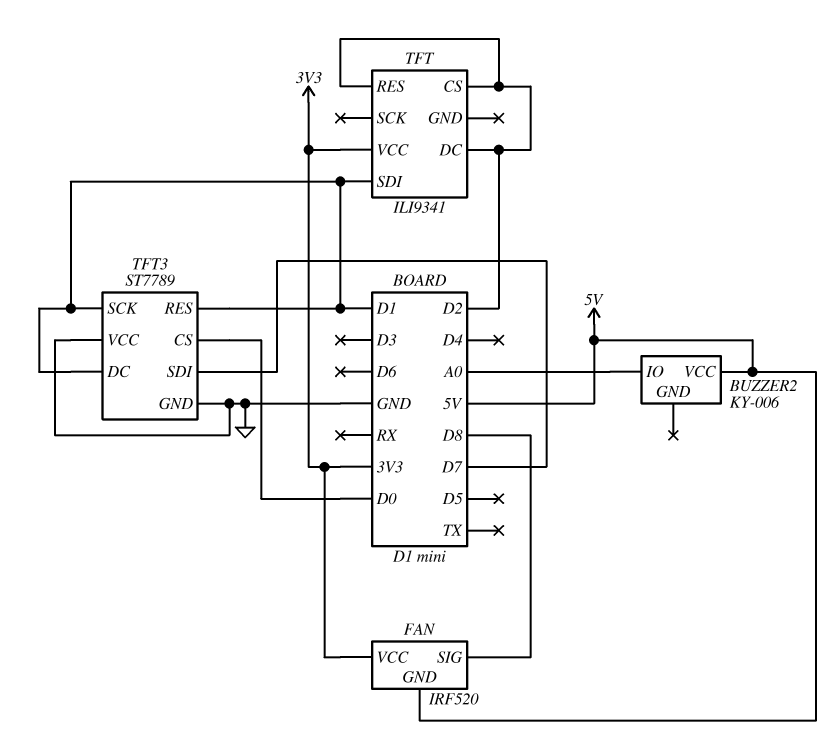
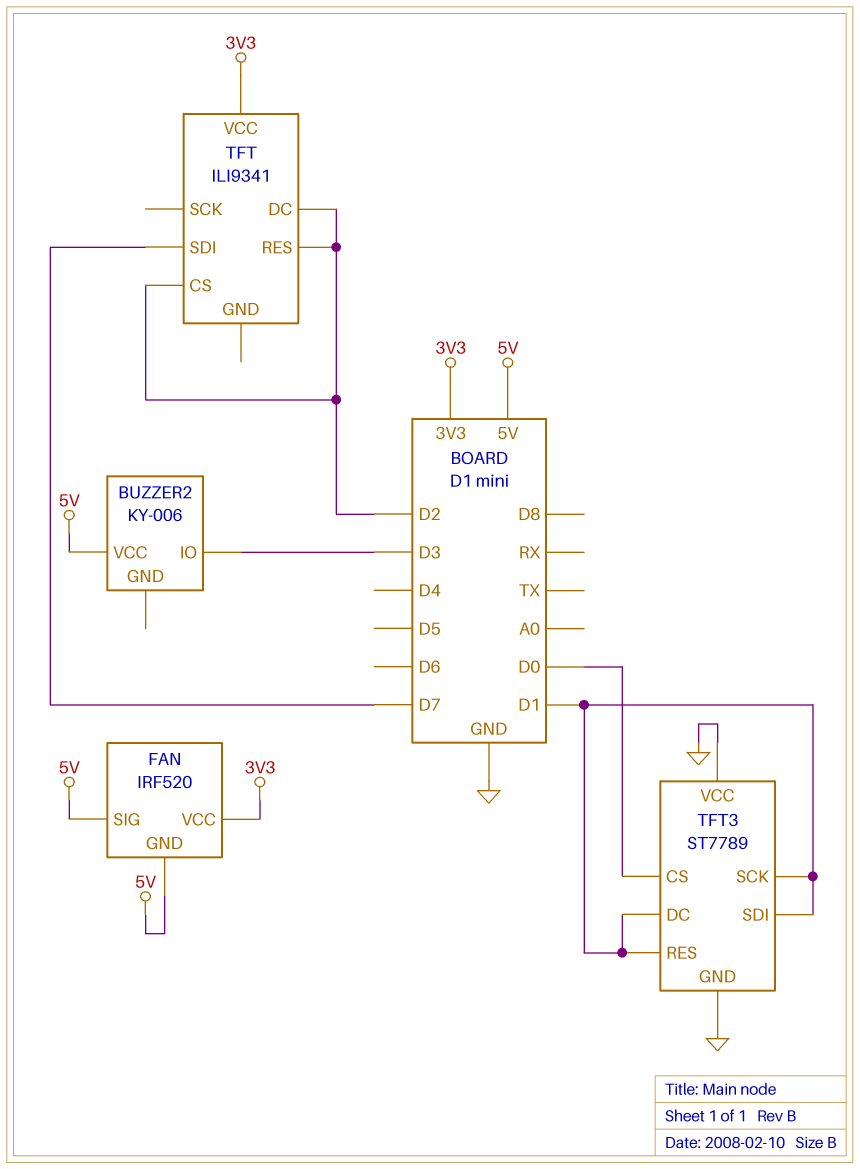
BUZZER2 pin IO: A0 -> D3
FAN pin SIG: D8 -> 5V
TFT pin SDI: D1 -> D7
TFT3 pin SDI: D7 -> D1

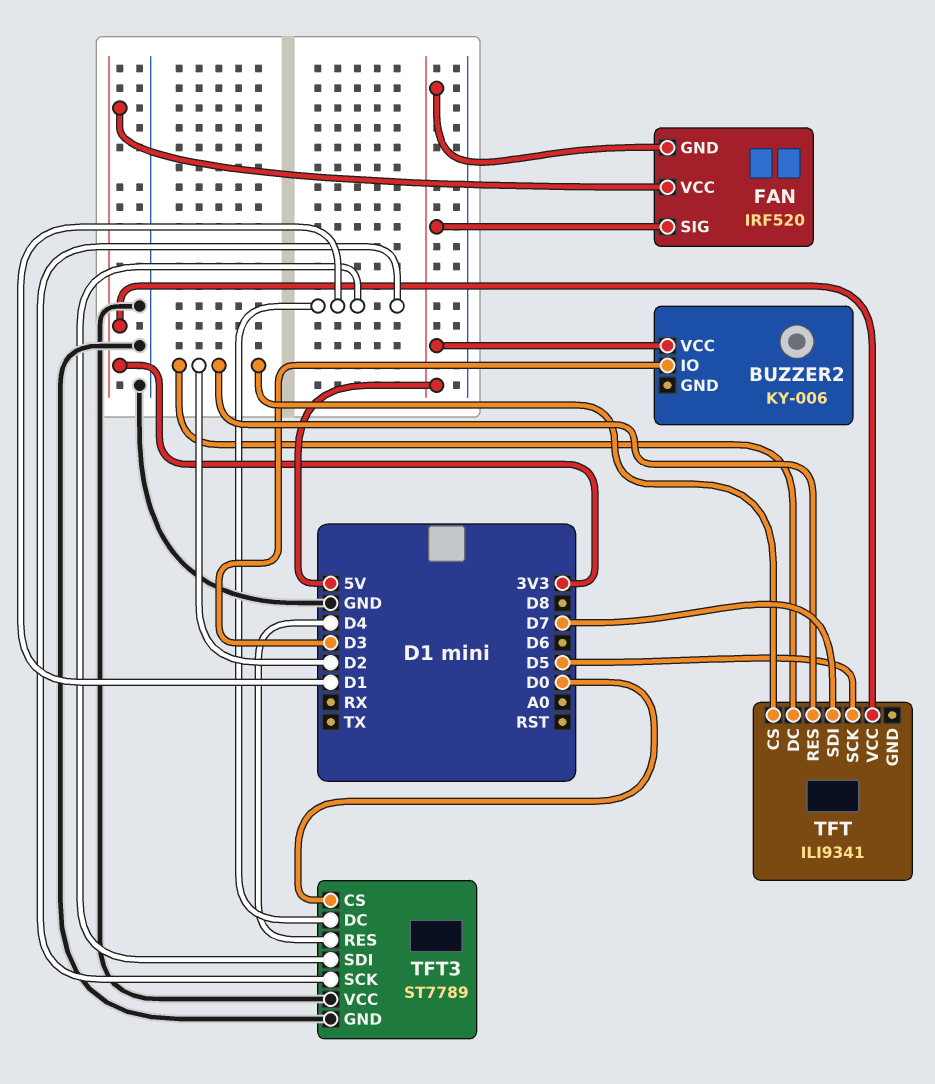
TFT pin SCK: none -> D5
TFT3 pin RES: D1 -> D4

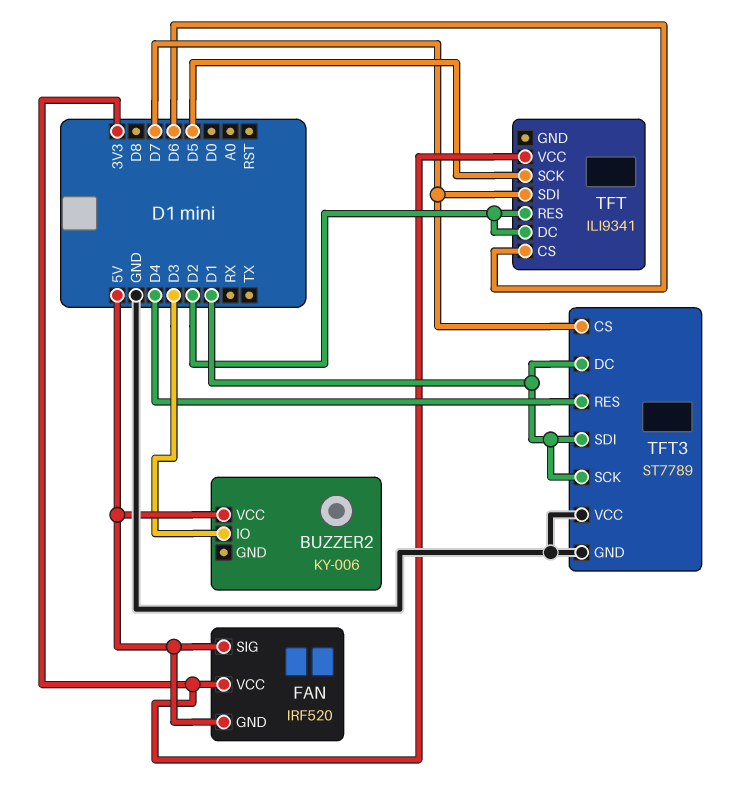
TFT pin CS: D2 -> D6
TFT3 pin CS: D0 -> D7

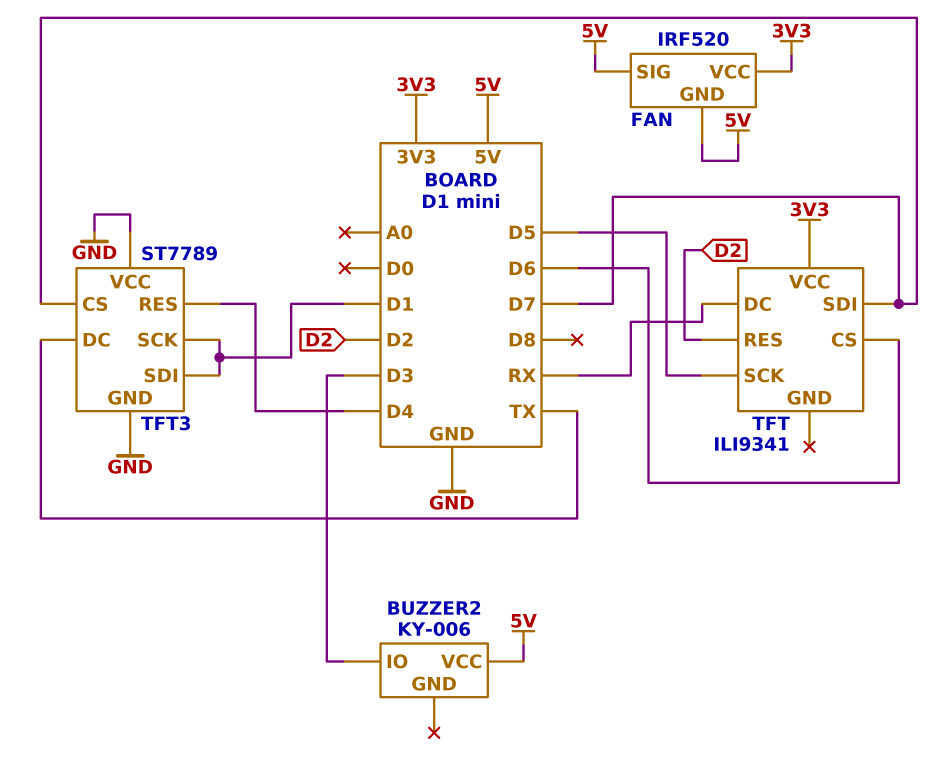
TFT pin DC: D2 -> RX
TFT3 pin DC: D1 -> TX

